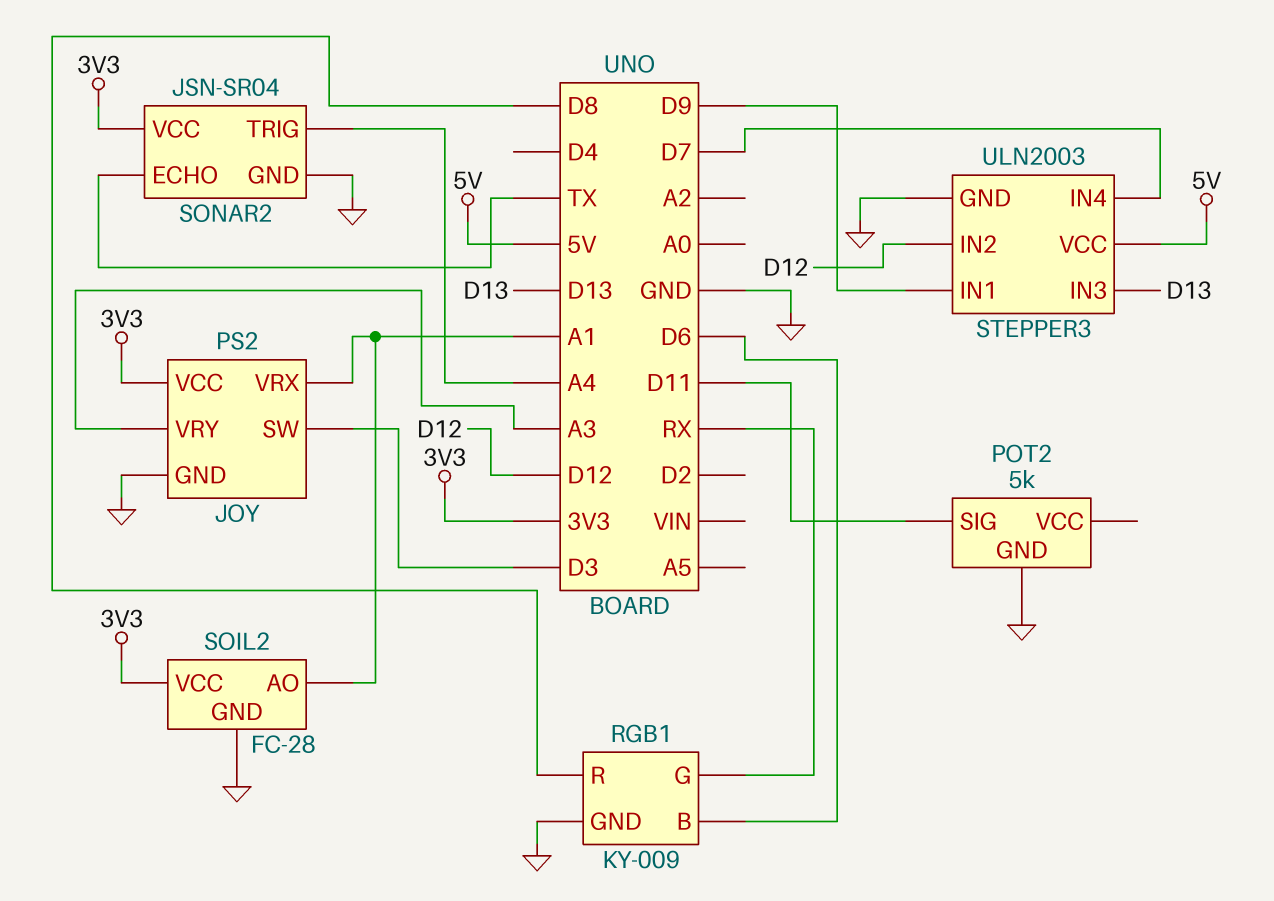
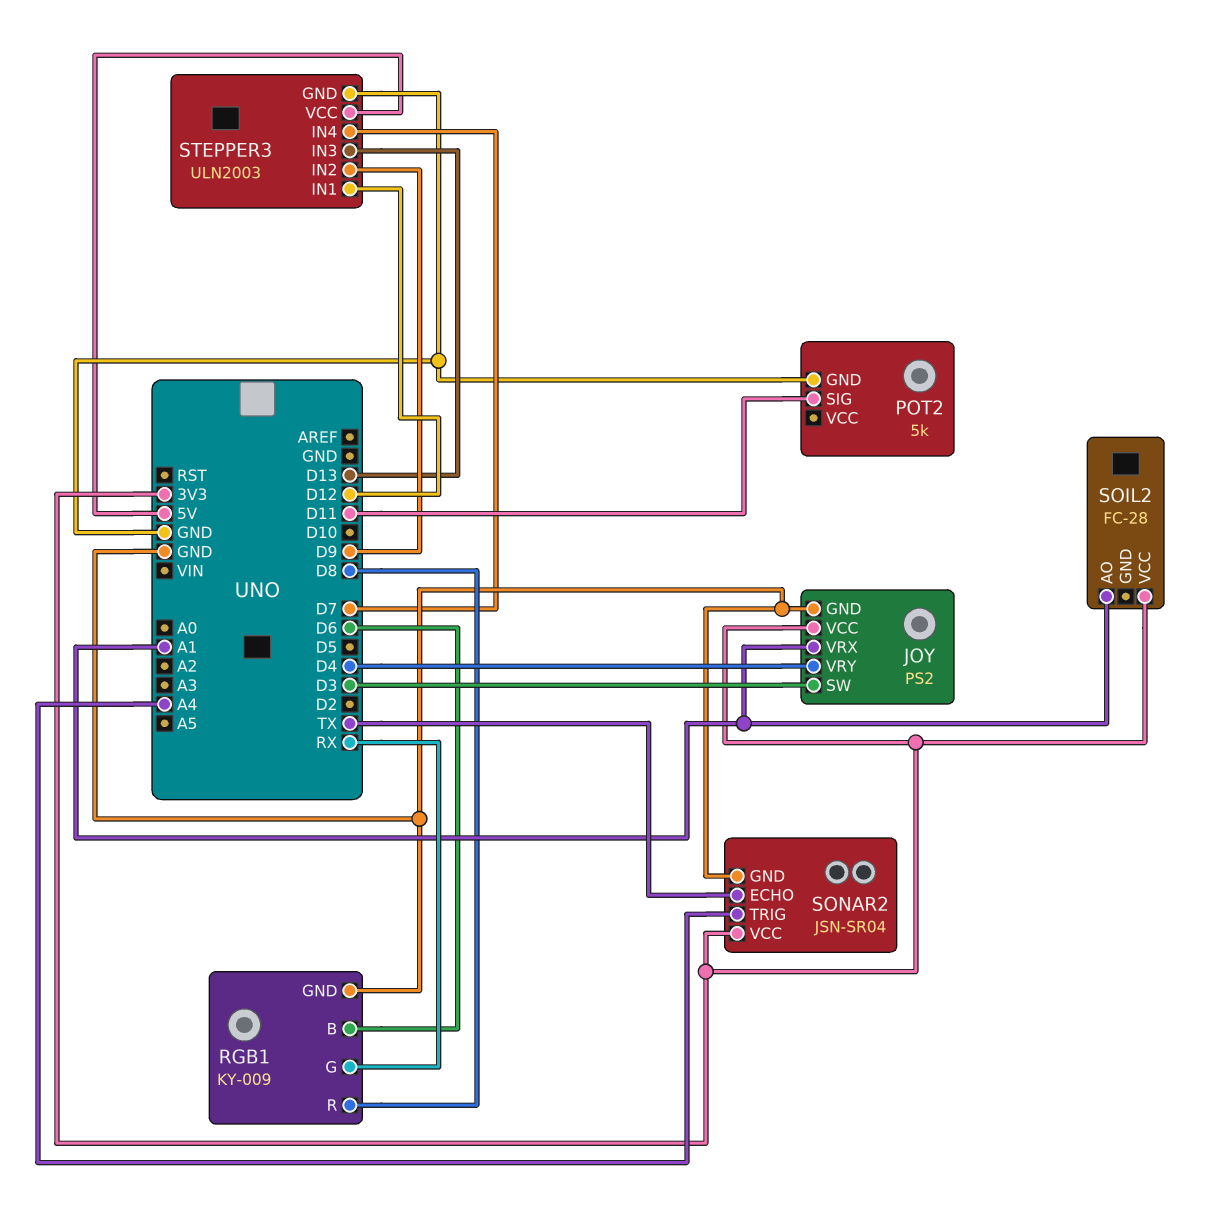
JOY pin VRY: A3 -> D4
SOIL2 pin GND: GND -> none
STEPPER3 pin IN1: D9 -> D12
STEPPER3 pin IN2: D12 -> D9

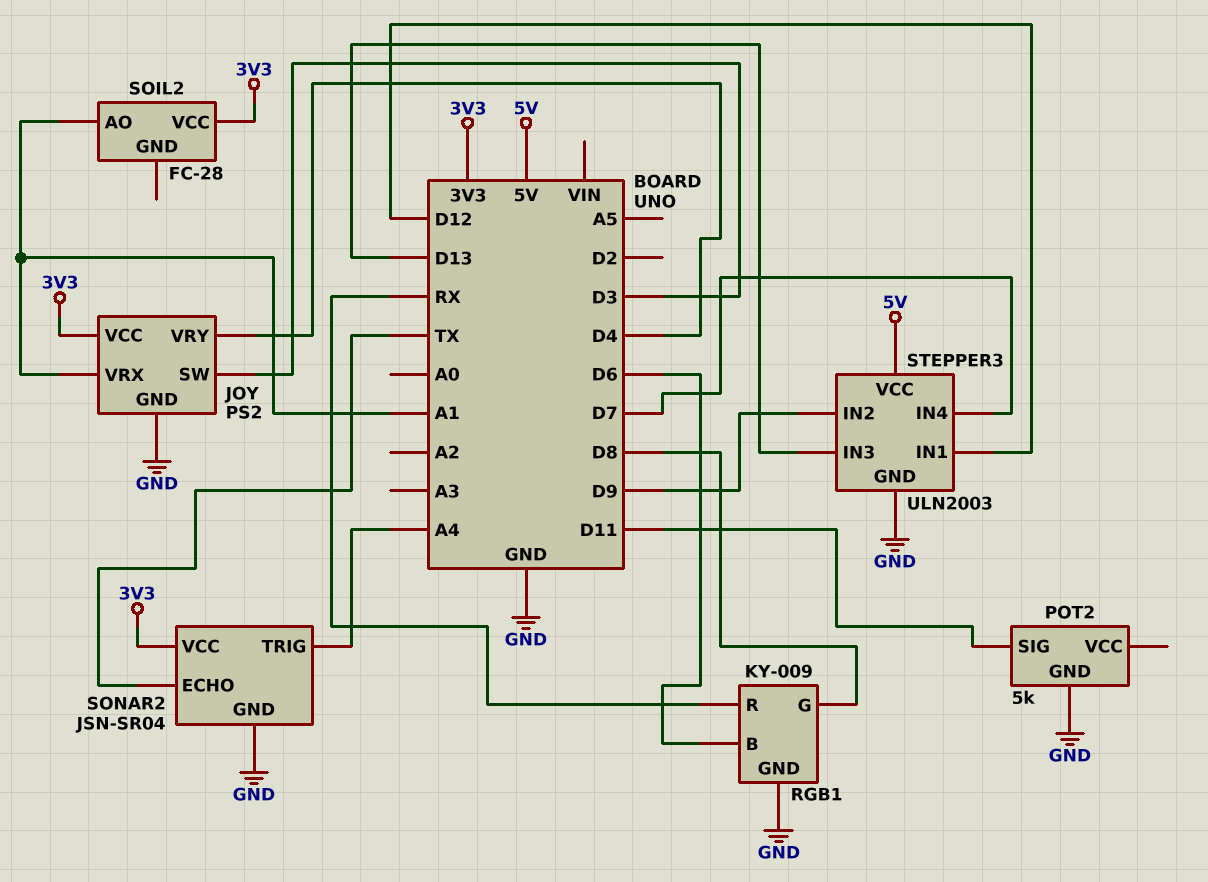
RGB1 pin G: RX -> D8
RGB1 pin R: D8 -> RX

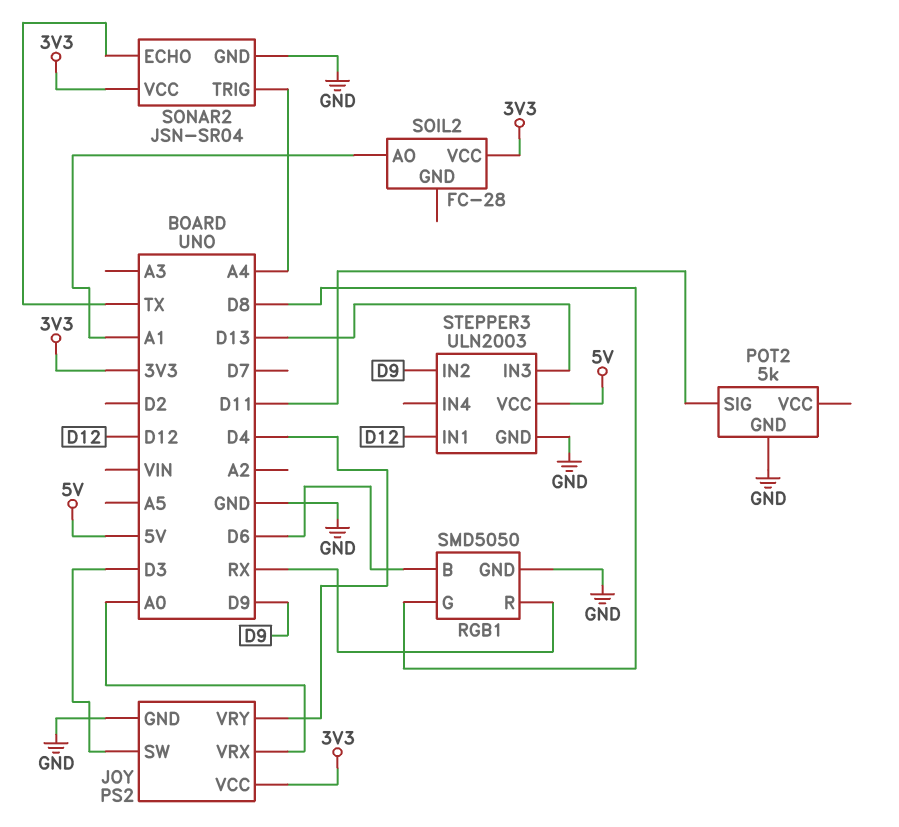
JOY pin VRX: A1 -> A0
RGB1: KY-009 -> SMD5050
STEPPER3 pin IN4: D7 -> none

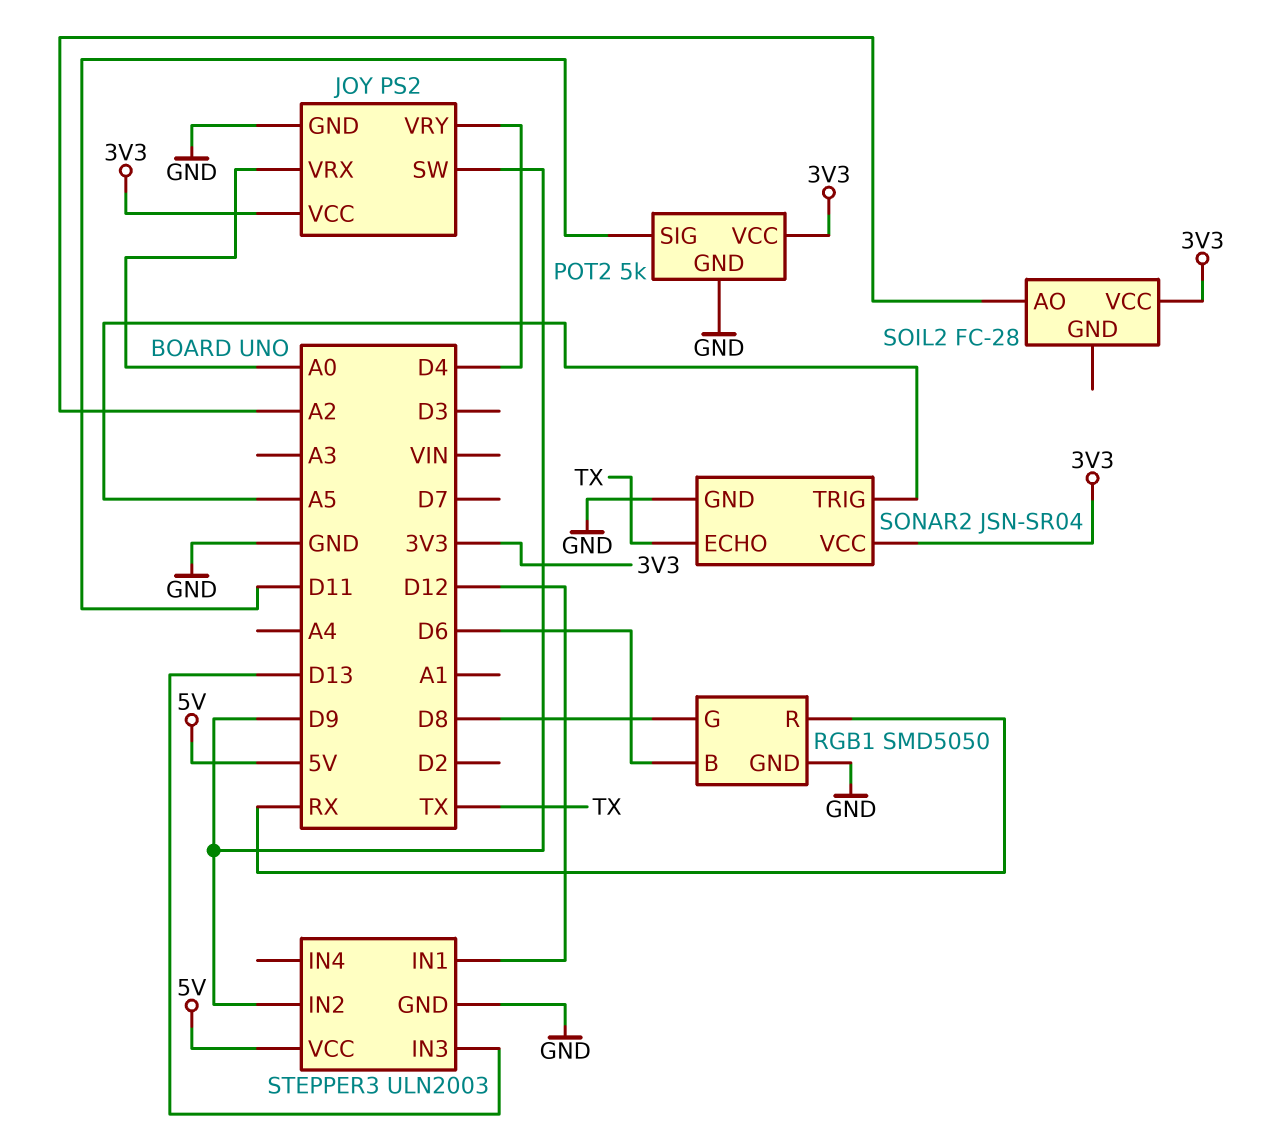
JOY pin SW: D3 -> D9
POT2 pin VCC: none -> 3V3
SOIL2 pin AO: A1 -> A2
SONAR2 pin TRIG: A4 -> A5

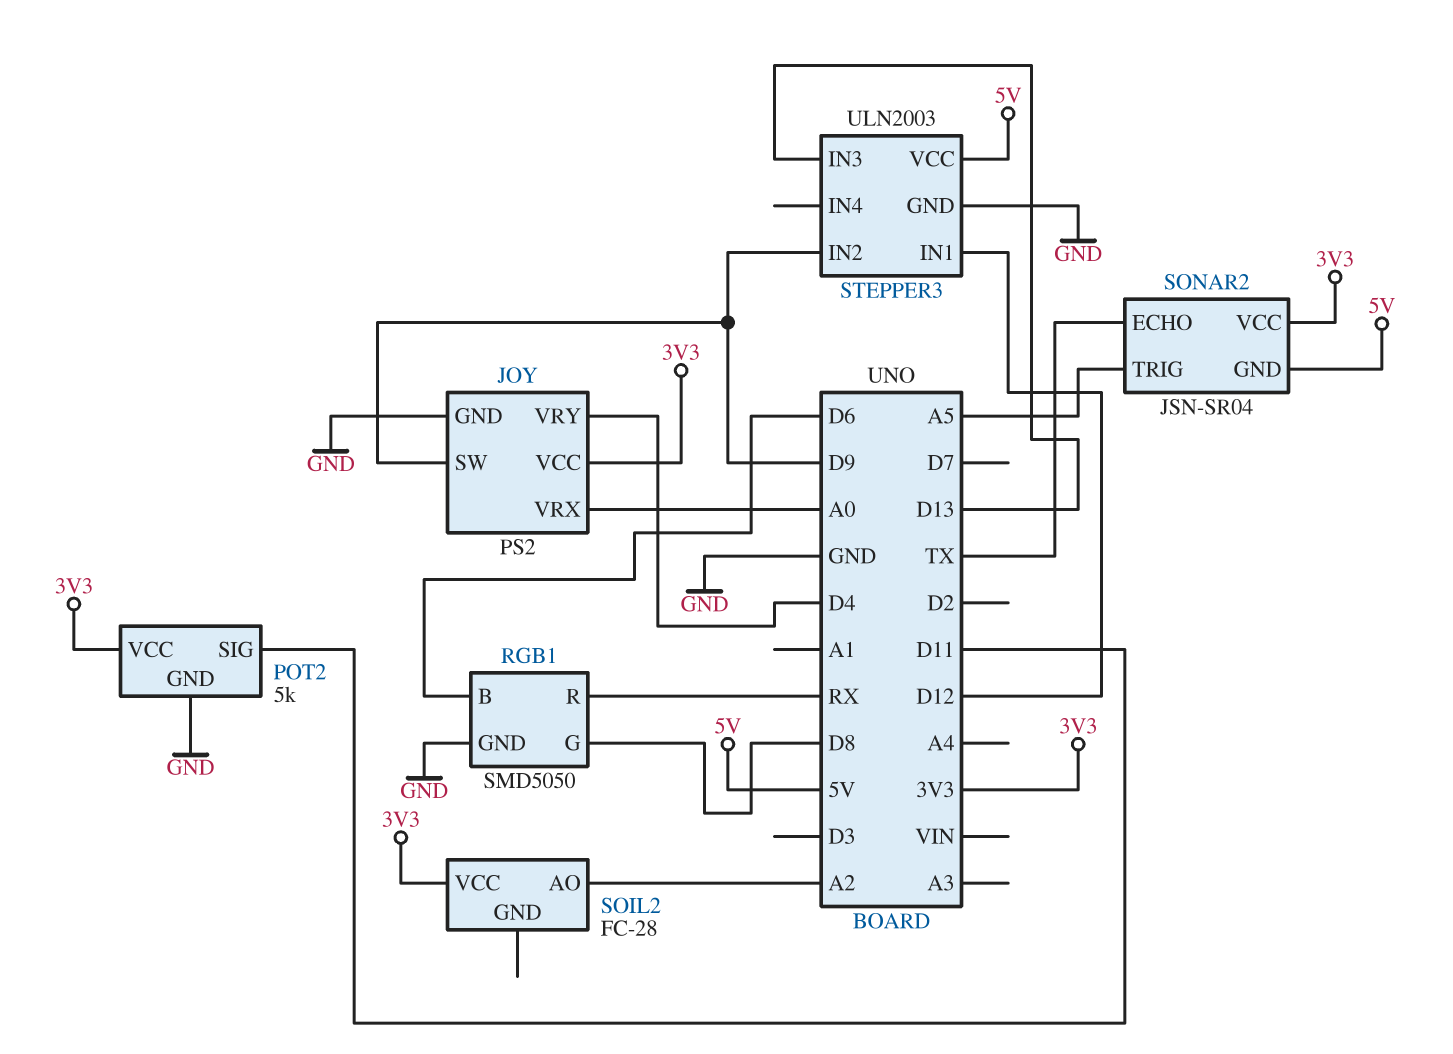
SONAR2 pin GND: GND -> 5V

